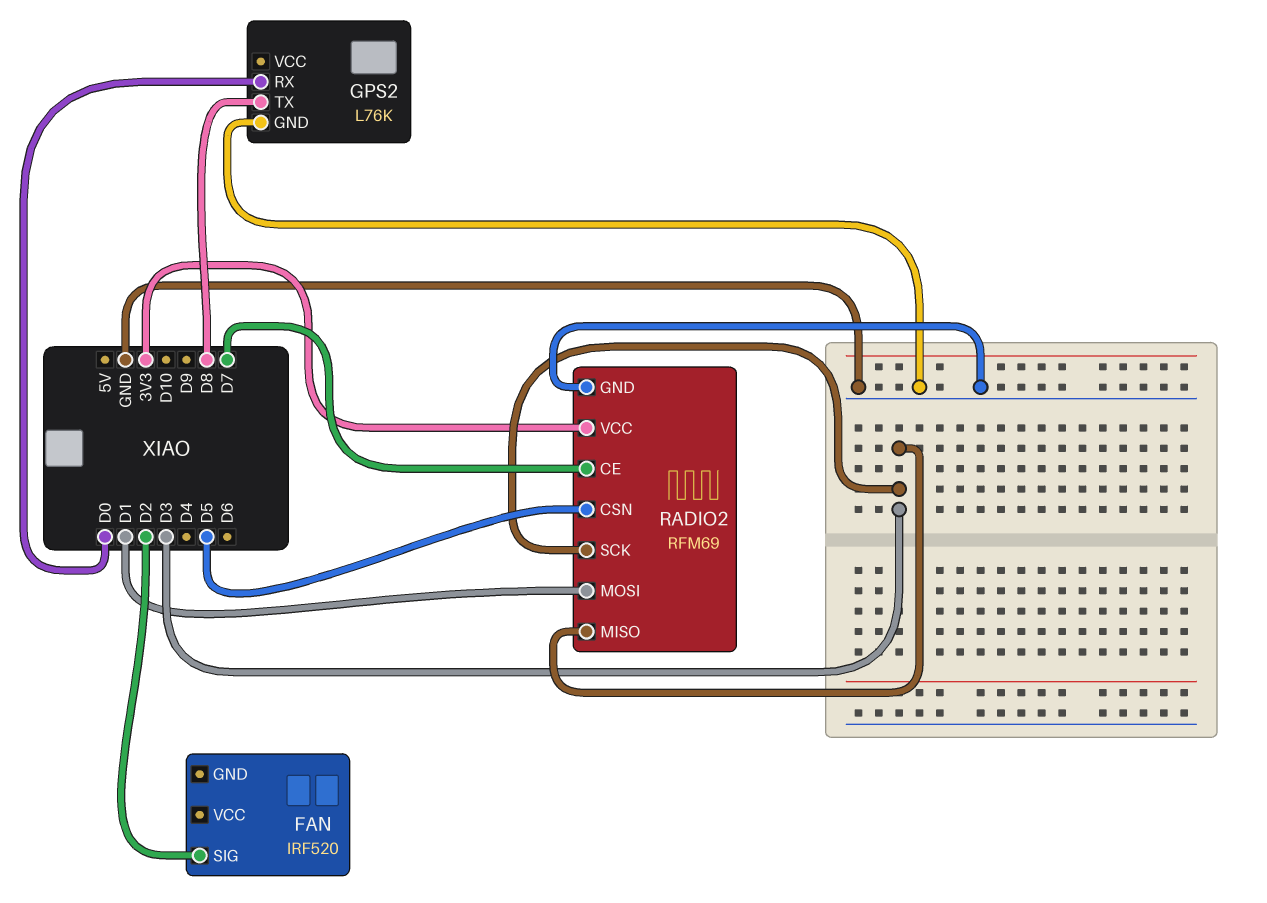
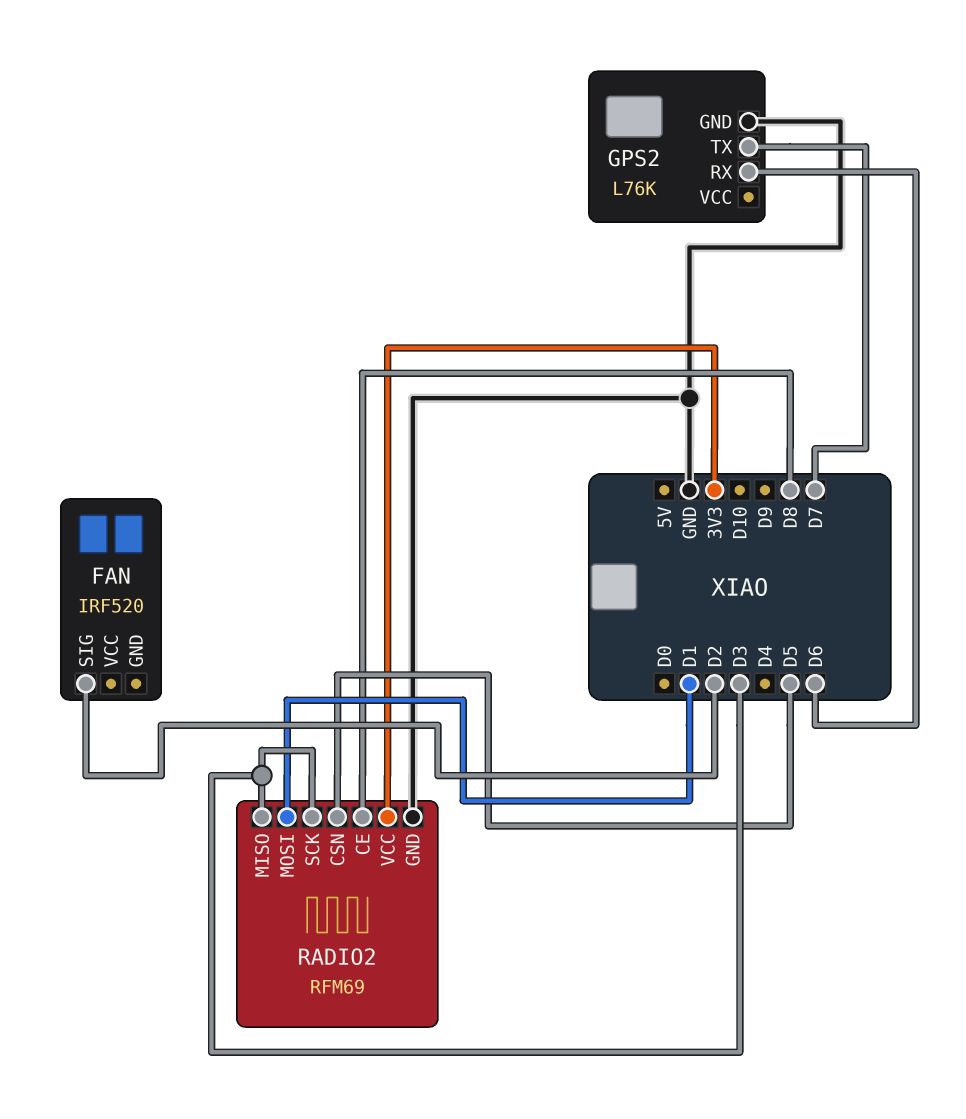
GPS2 pin RX: D0 -> D6
GPS2 pin TX: D8 -> D7
RADIO2 pin CE: D7 -> D8

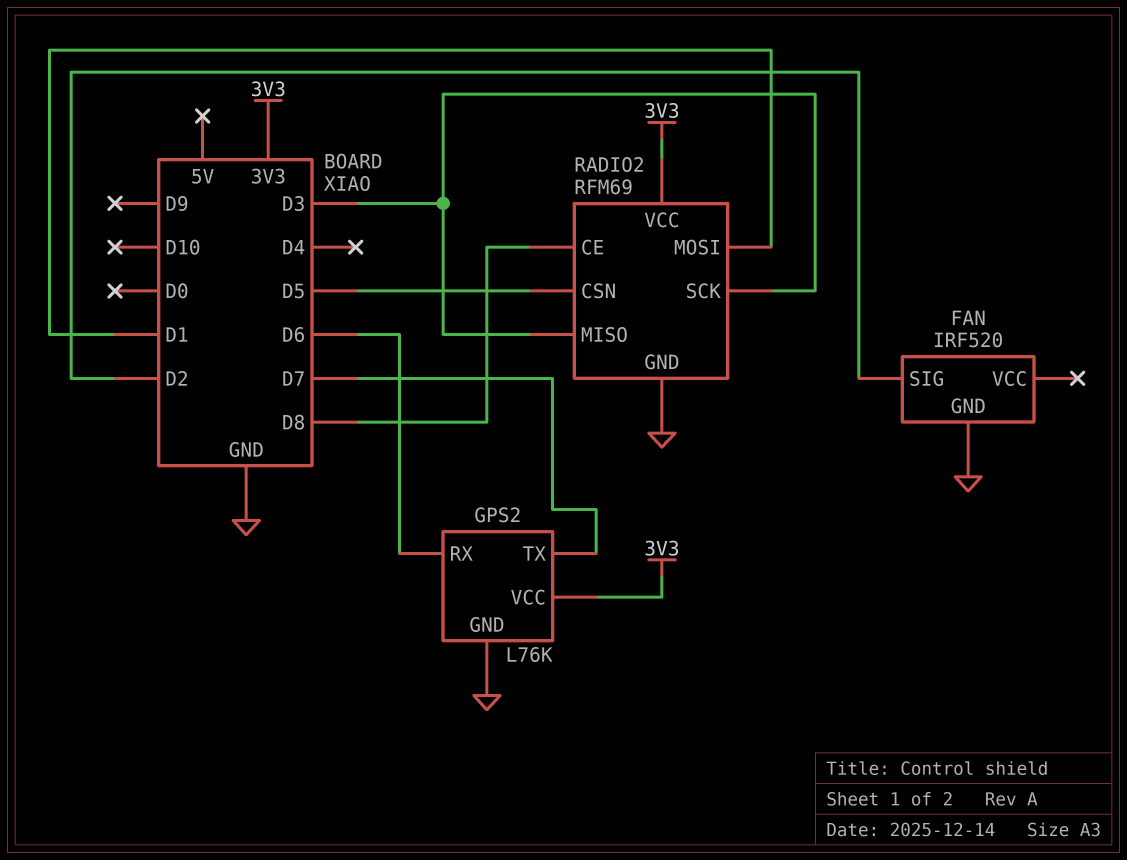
FAN pin GND: none -> GND
GPS2 pin VCC: none -> 3V3

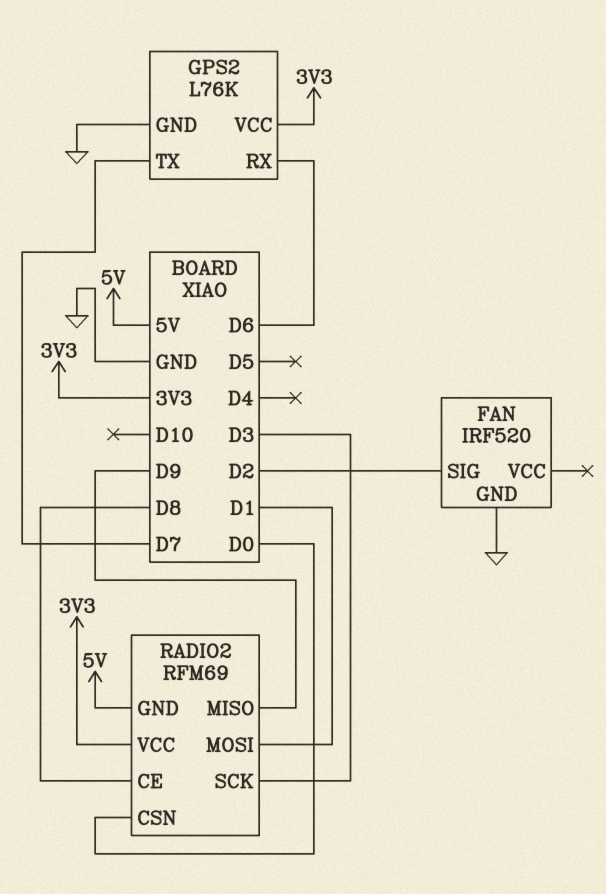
RADIO2 pin CSN: D5 -> D0
RADIO2 pin GND: GND -> 5V
RADIO2 pin MISO: D3 -> D9

